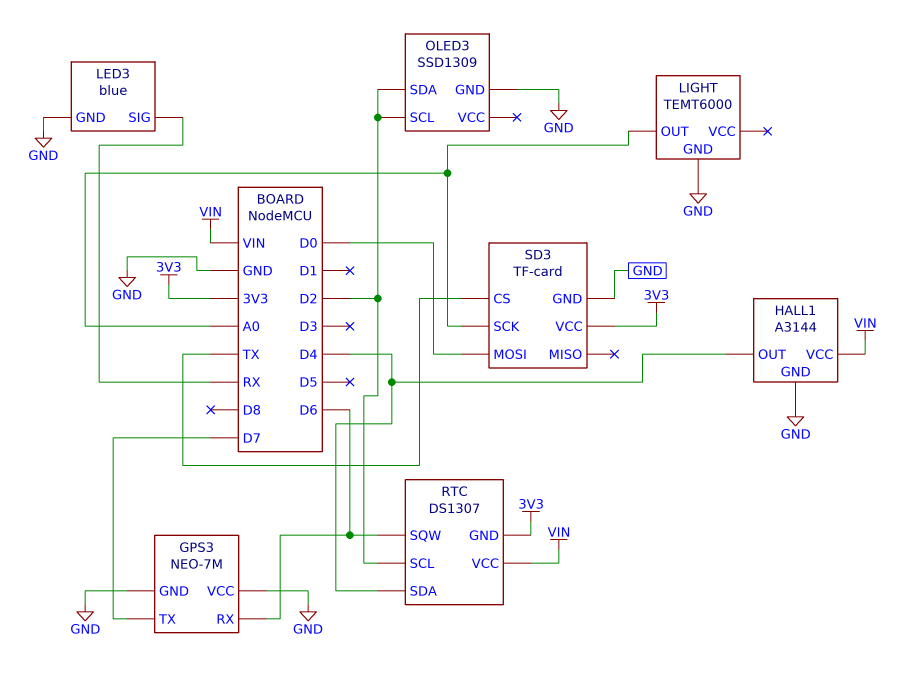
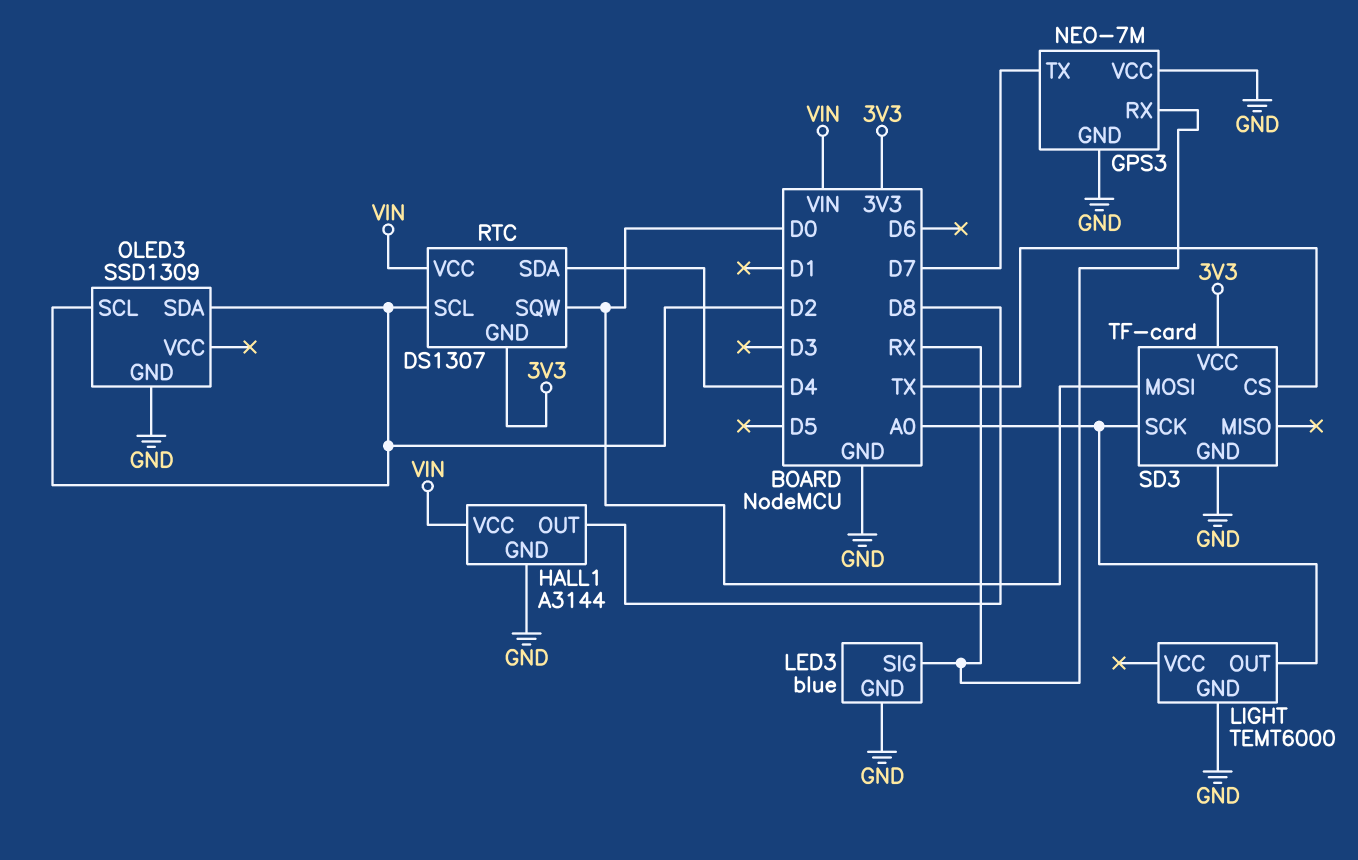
GPS3 pin RX: D6 -> RX
HALL1 pin OUT: D4 -> D8
RTC pin SQW: D6 -> D0

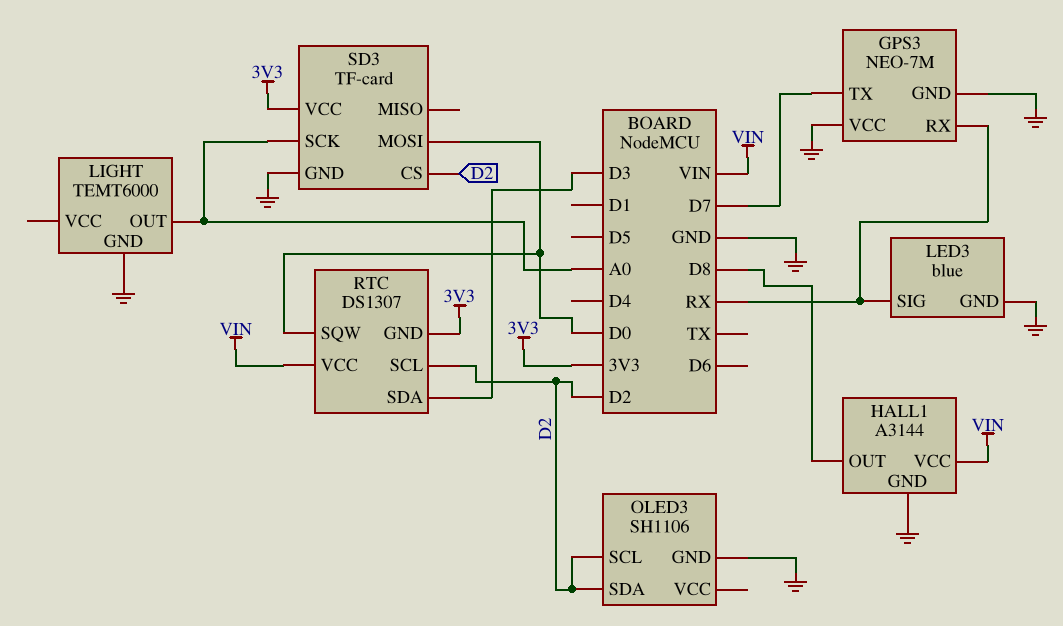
OLED3: SSD1309 -> SH1106
RTC pin SDA: D4 -> D3
SD3 pin CS: TX -> D2

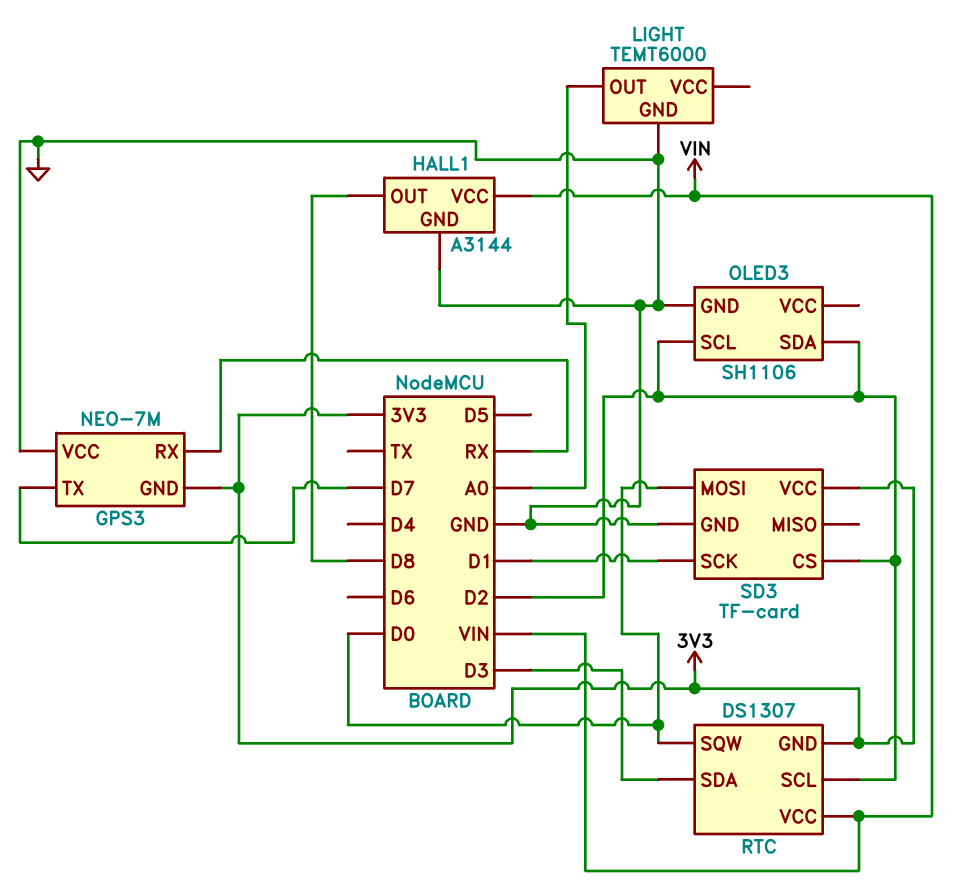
GPS3 pin GND: GND -> 3V3
LED3: blue -> none
LED3 pin GND: GND -> none
LED3 pin SIG: RX -> none
SD3 pin SCK: A0 -> D1

